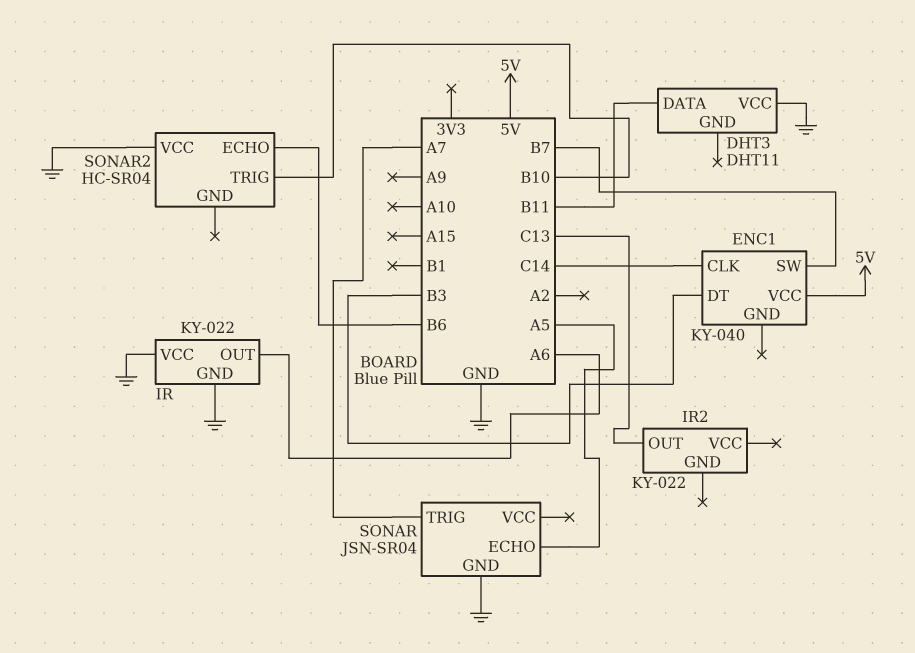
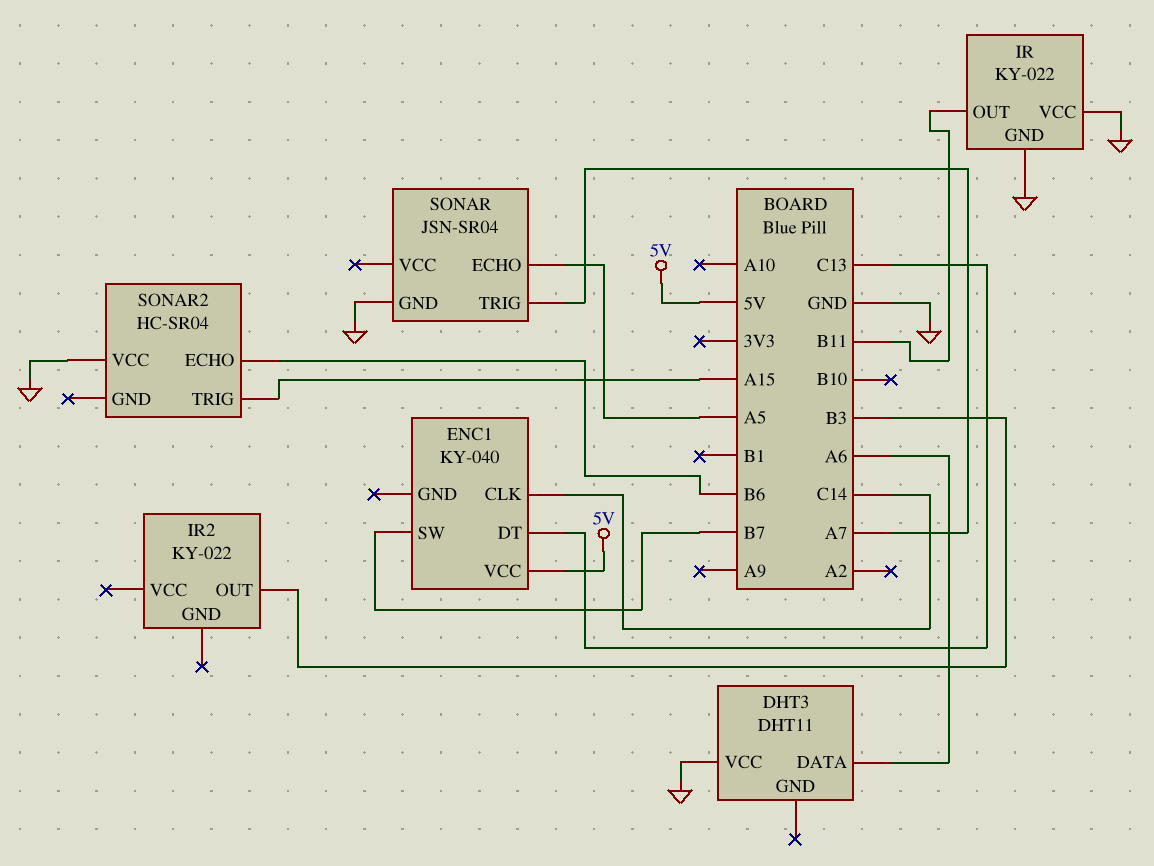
DHT3 pin DATA: B11 -> A6
ENC1 pin DT: B3 -> C13
IR pin OUT: A6 -> B11
IR2 pin OUT: C13 -> B3
SONAR2 pin TRIG: B10 -> A15

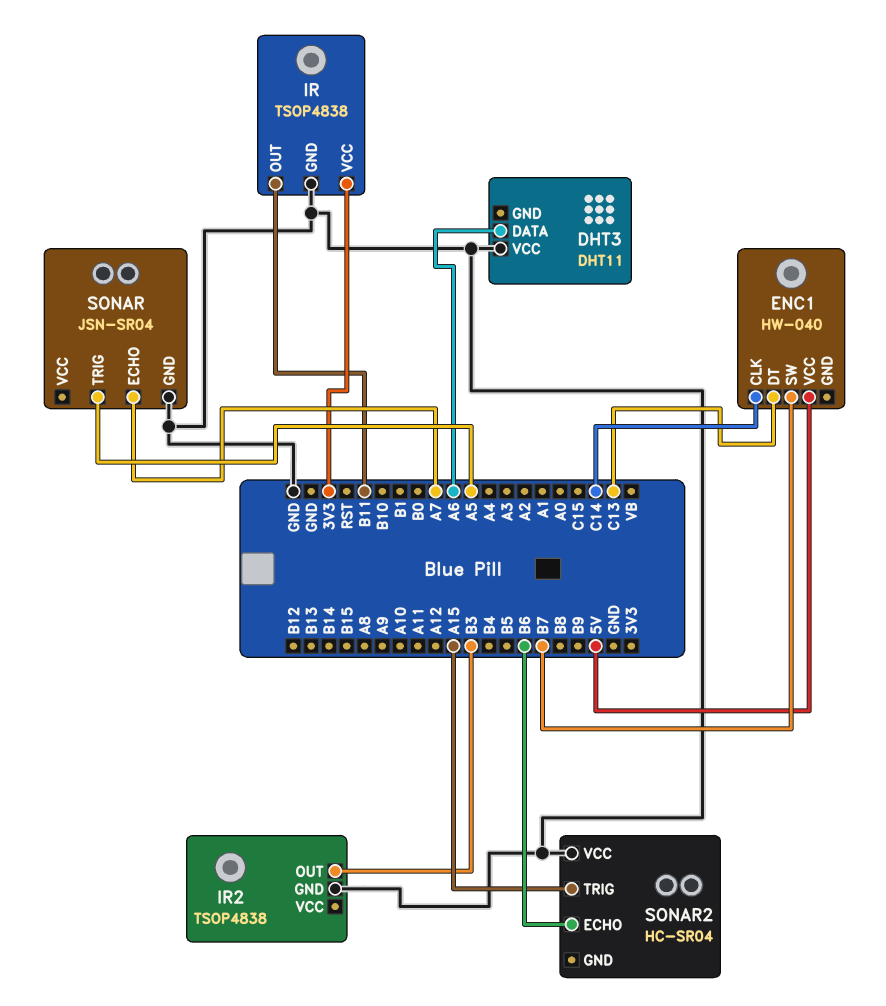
ENC1: KY-040 -> HW-040
IR: KY-022 -> TSOP4838
IR pin VCC: GND -> 3V3
IR2: KY-022 -> TSOP4838
IR2 pin GND: none -> GND
SONAR pin ECHO: A5 -> A7
SONAR pin TRIG: A7 -> A5

